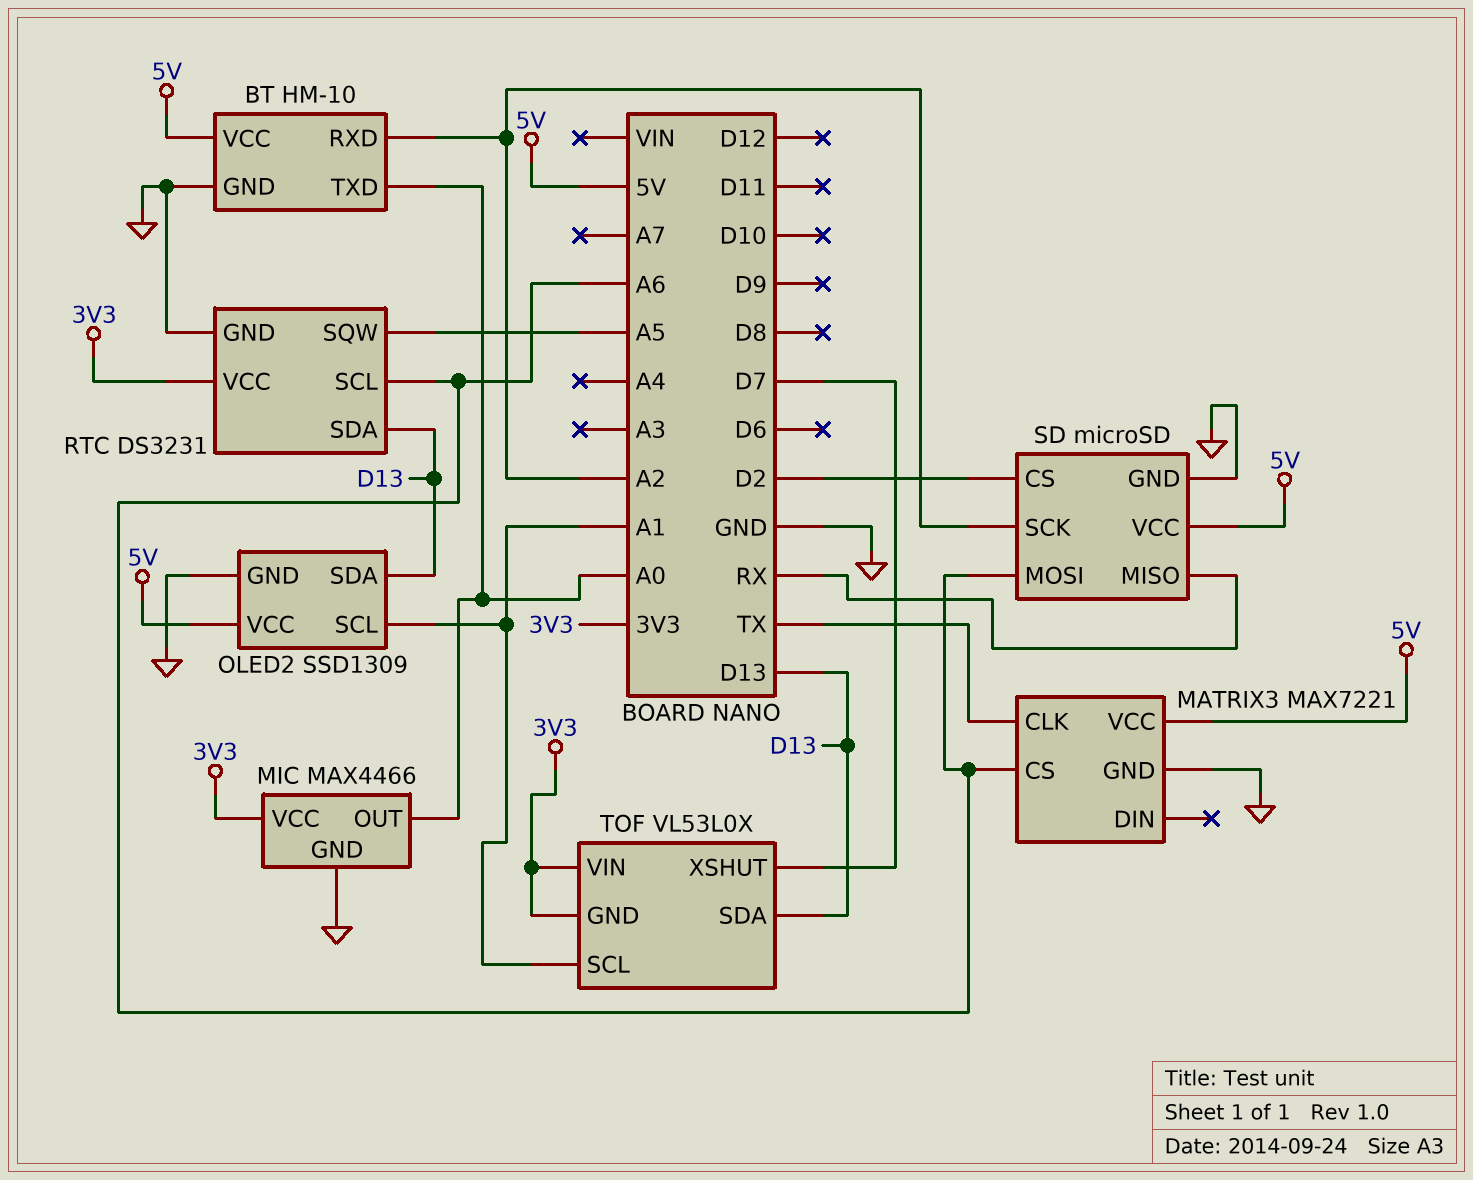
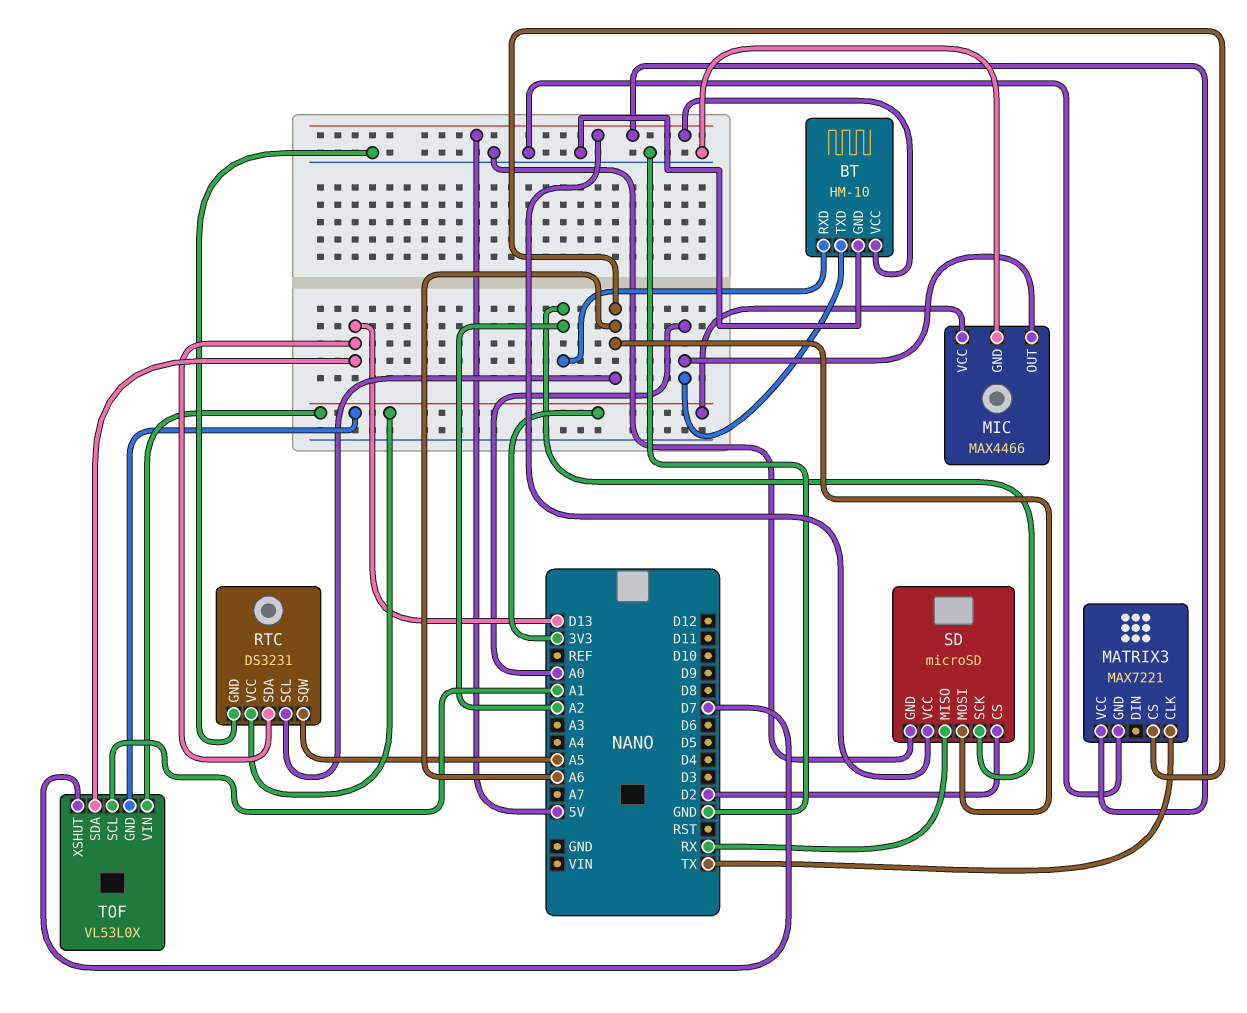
OLED2: SSD1309 -> none
OLED2 pin GND: GND -> none
OLED2 pin SCL: A1 -> none
OLED2 pin SDA: D13 -> none
OLED2 pin VCC: 5V -> none

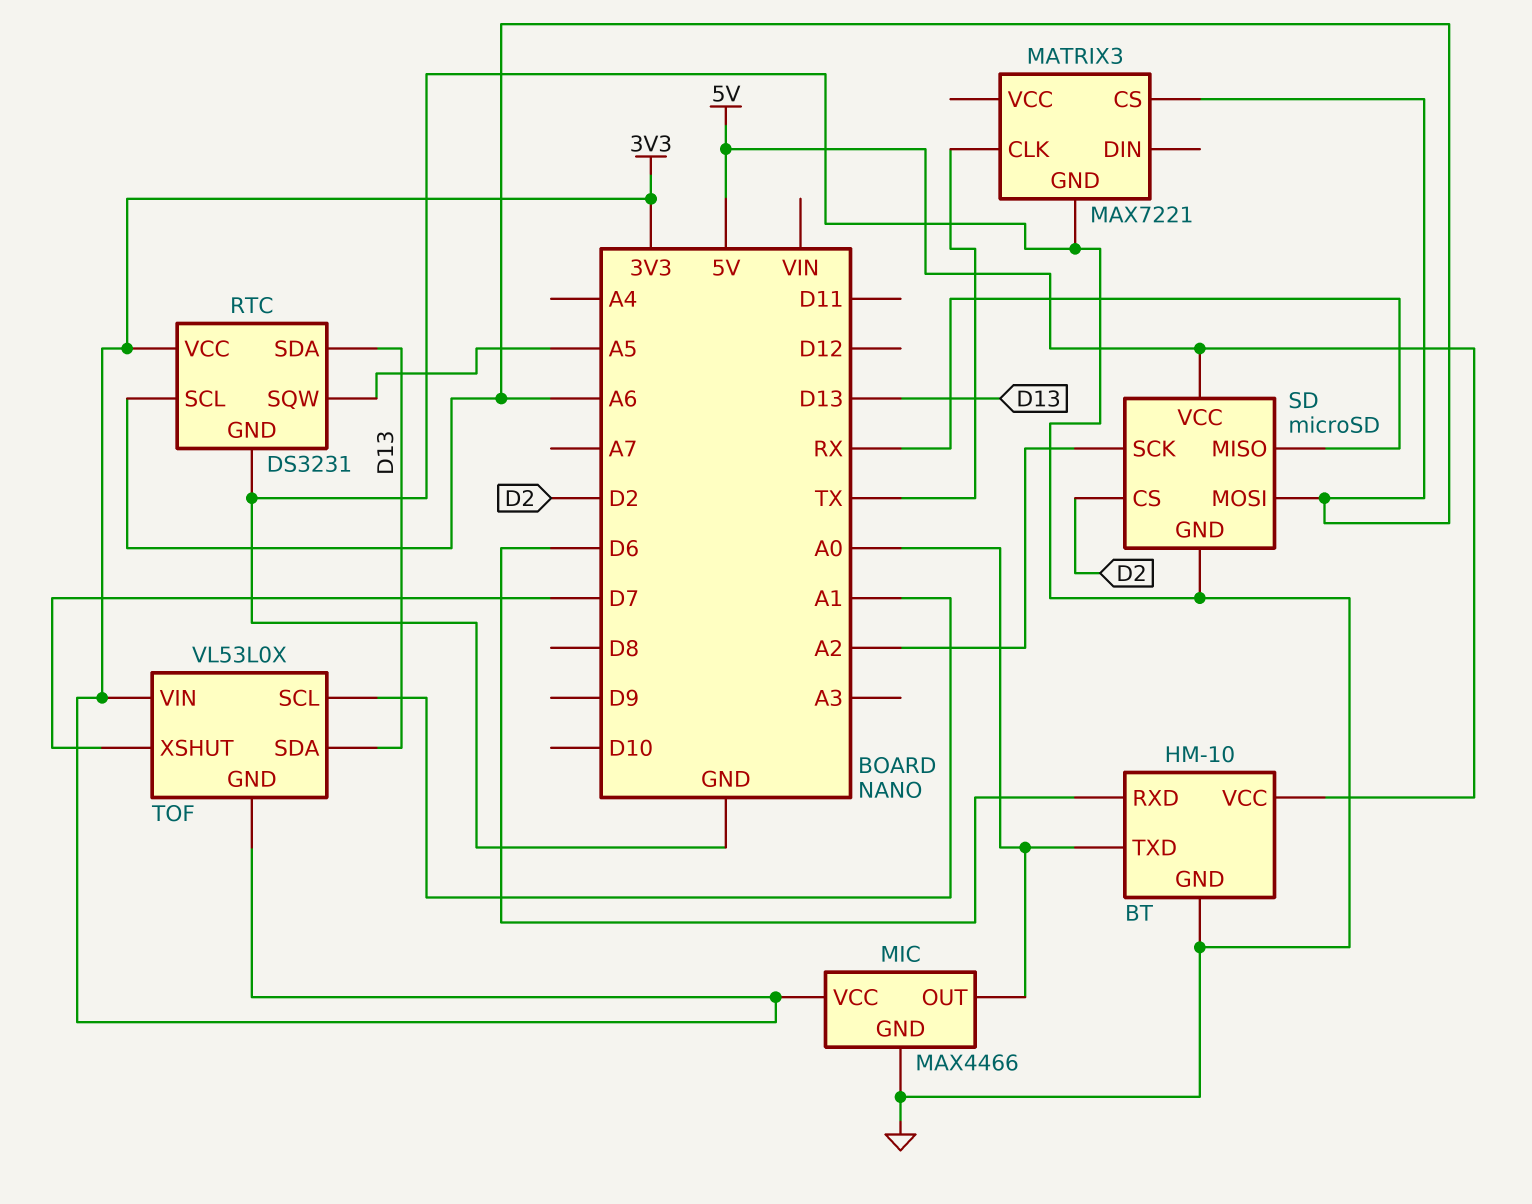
BT pin RXD: A2 -> D6
MATRIX3 pin VCC: 5V -> none

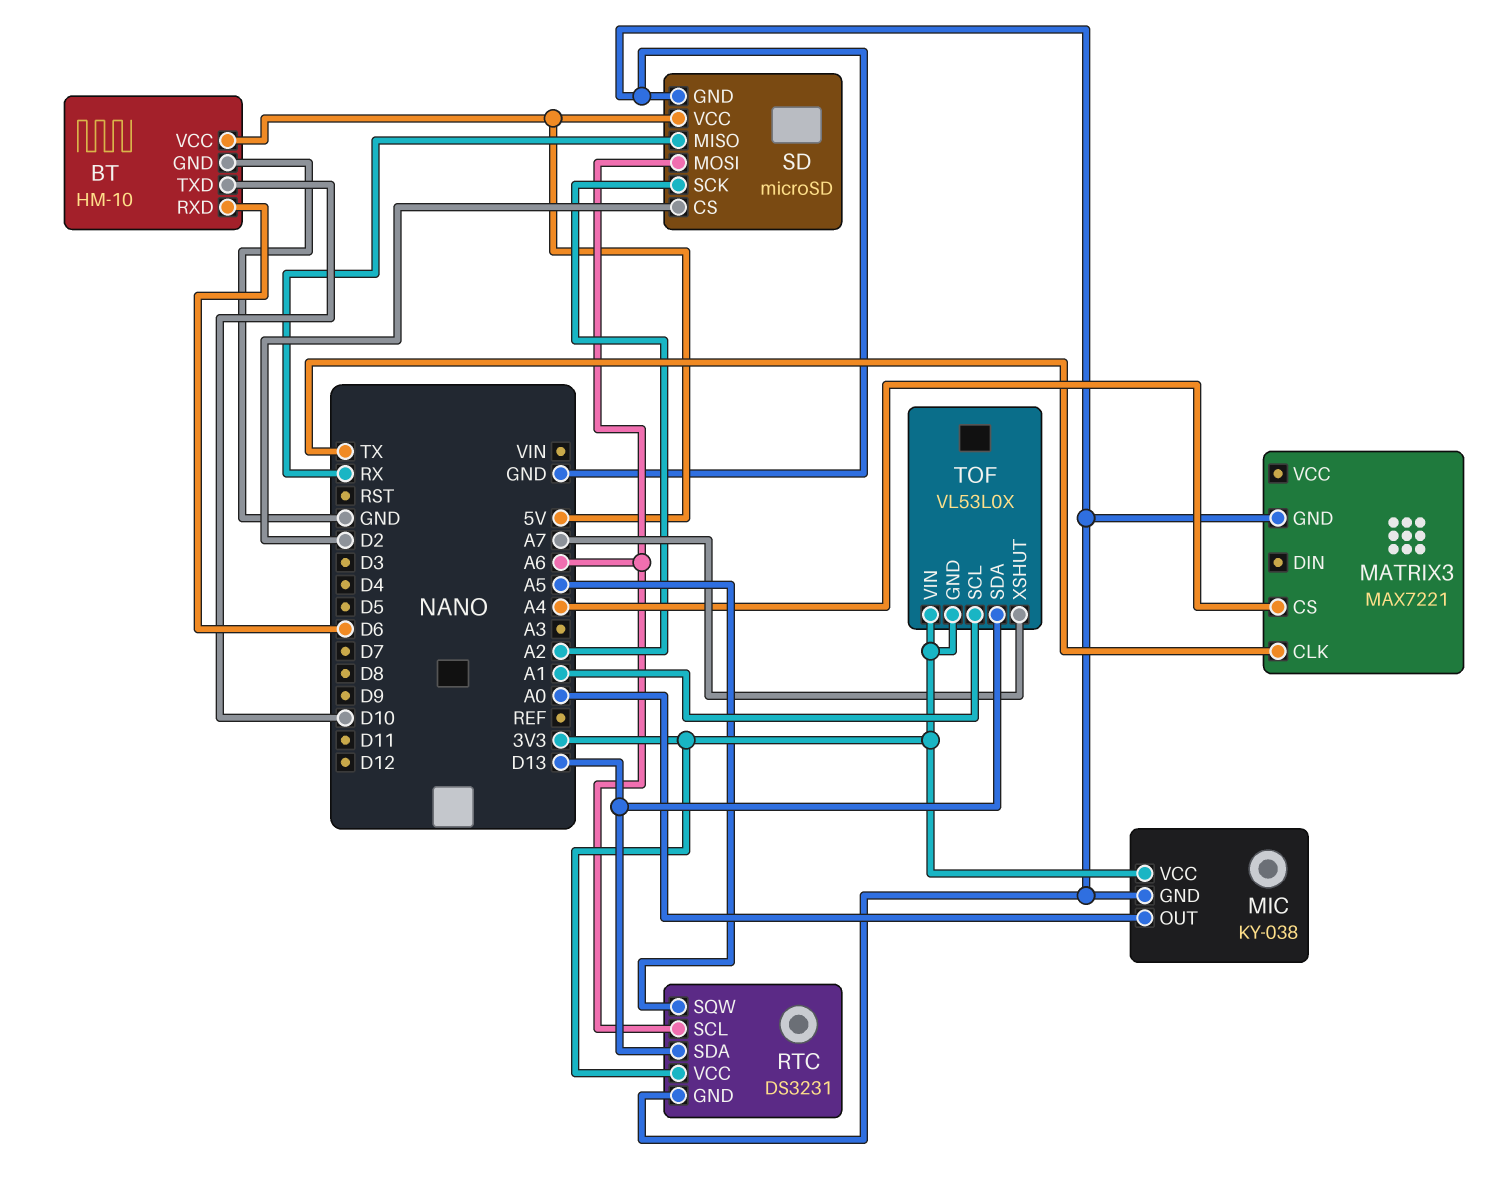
BT pin TXD: A0 -> D10
MATRIX3 pin CS: A6 -> A4
MIC: MAX4466 -> KY-038
TOF pin XSHUT: D7 -> A7

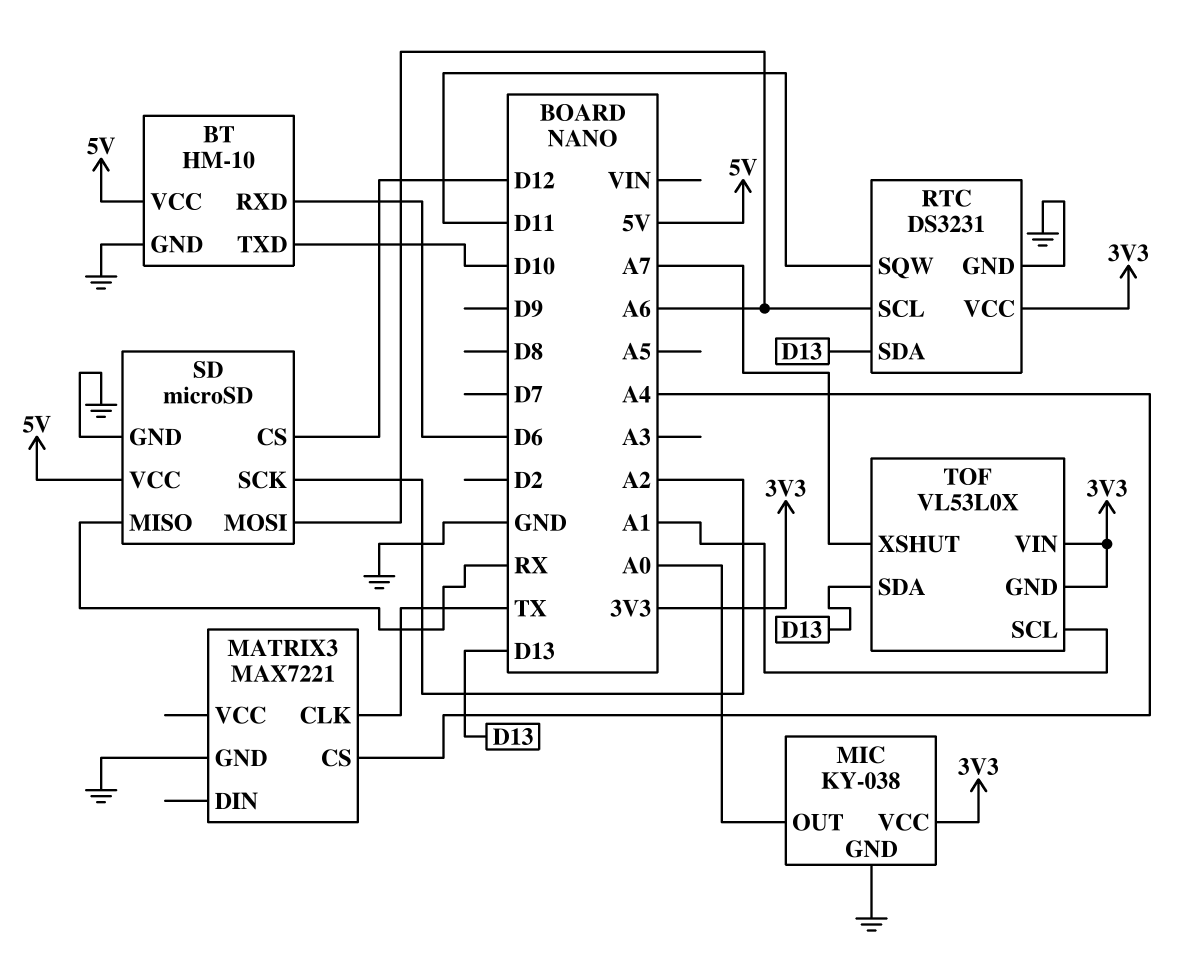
RTC pin SQW: A5 -> D11
SD pin CS: D2 -> D12

